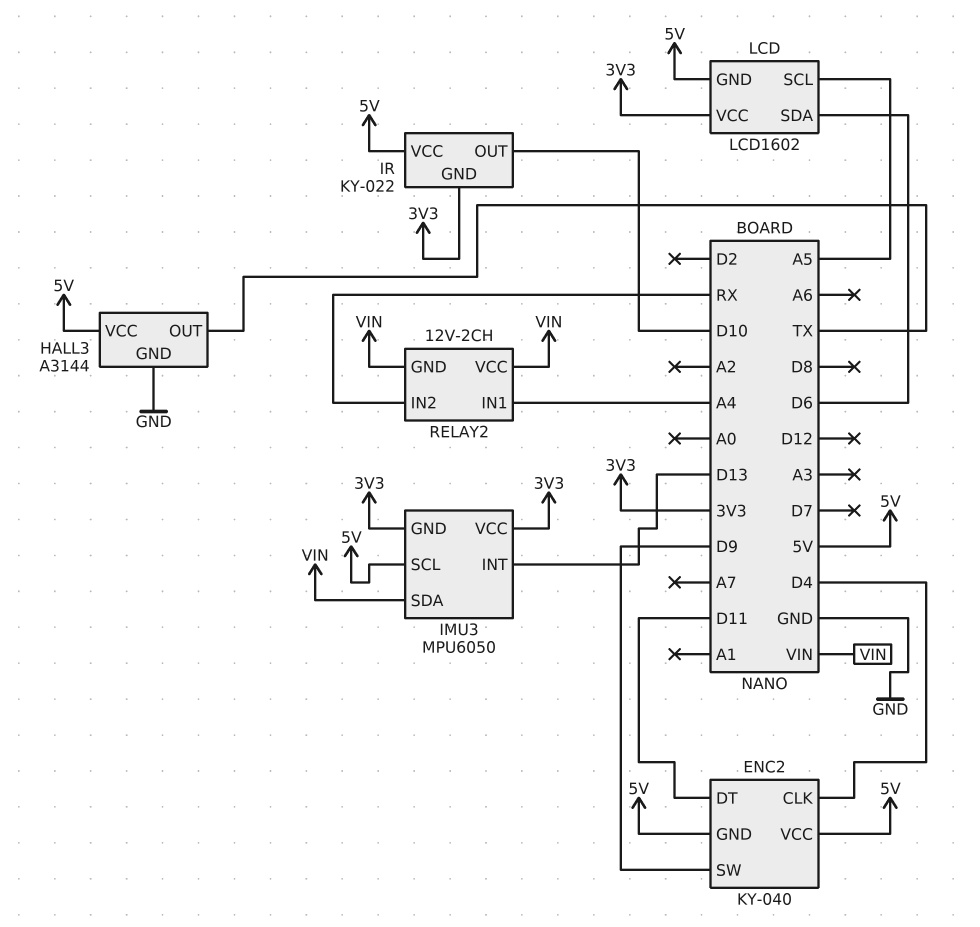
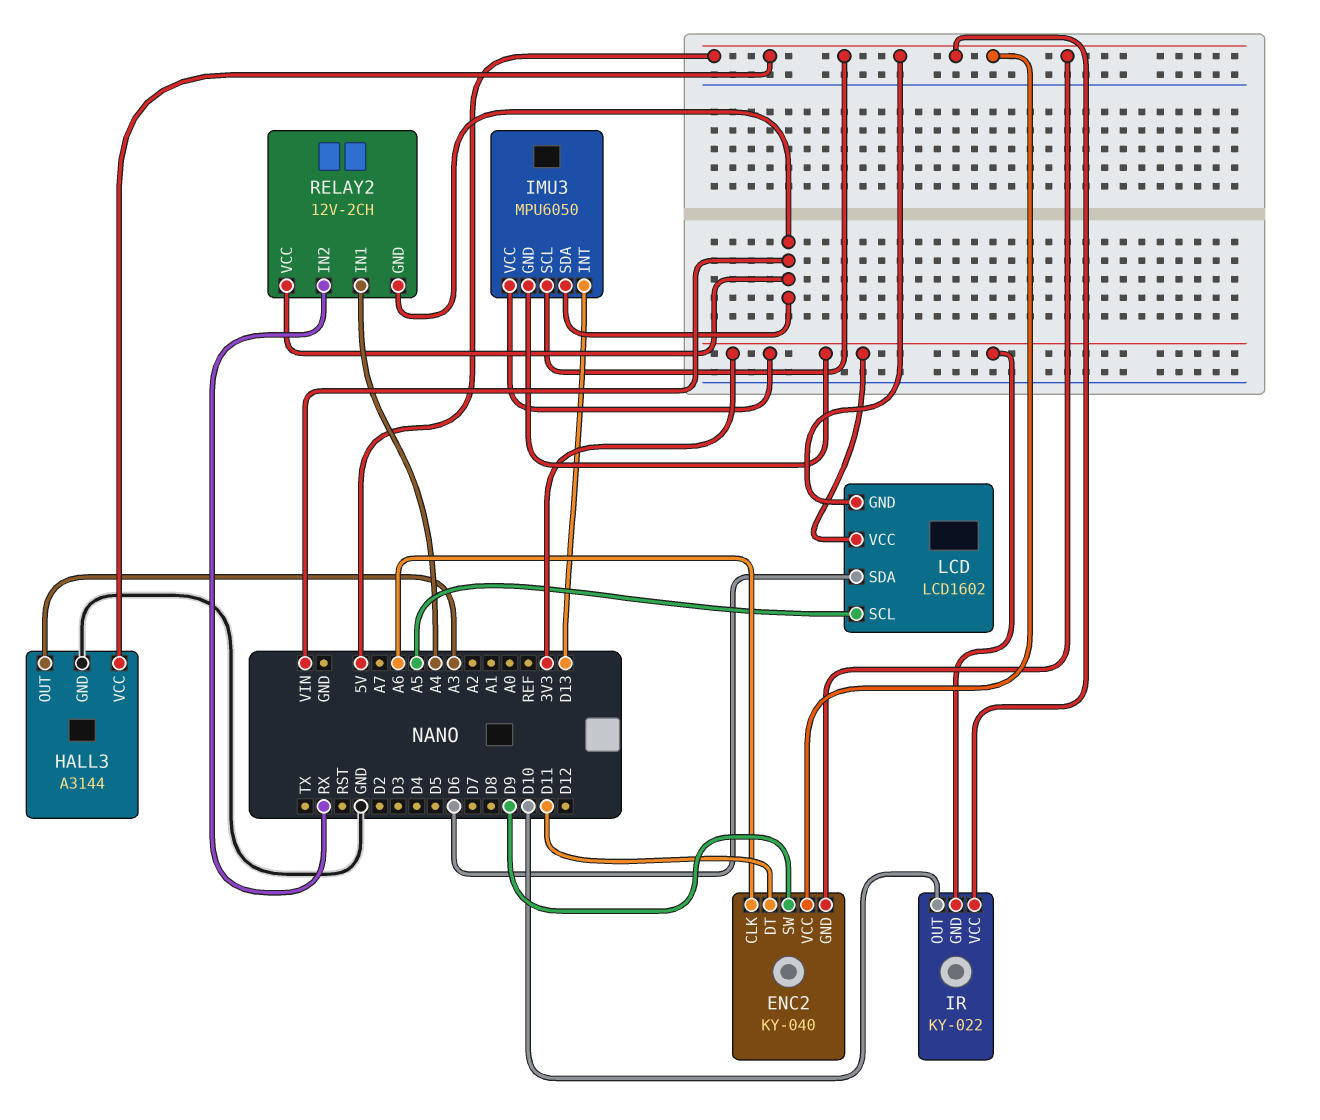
ENC2 pin CLK: D4 -> A6
HALL3 pin OUT: TX -> A3

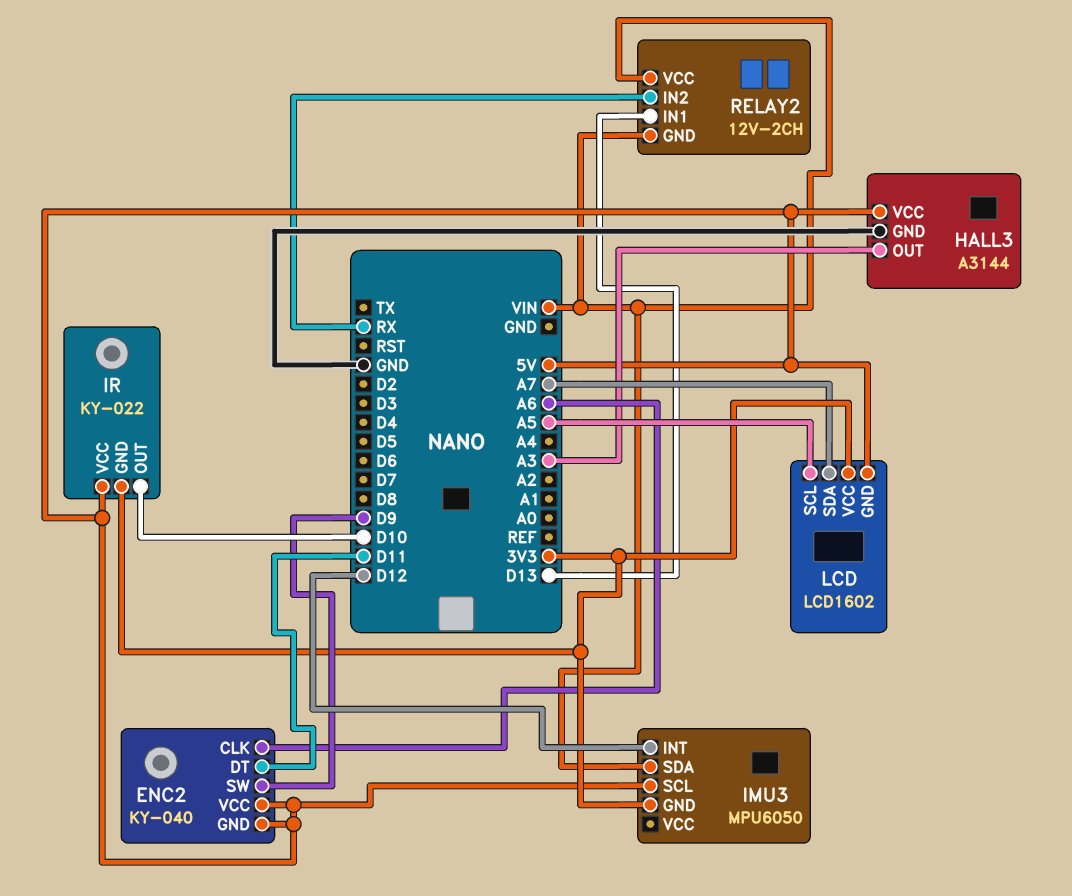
IMU3 pin INT: D13 -> D12
IMU3 pin VCC: 3V3 -> none
LCD pin SDA: D6 -> A7
RELAY2 pin IN1: A4 -> D13

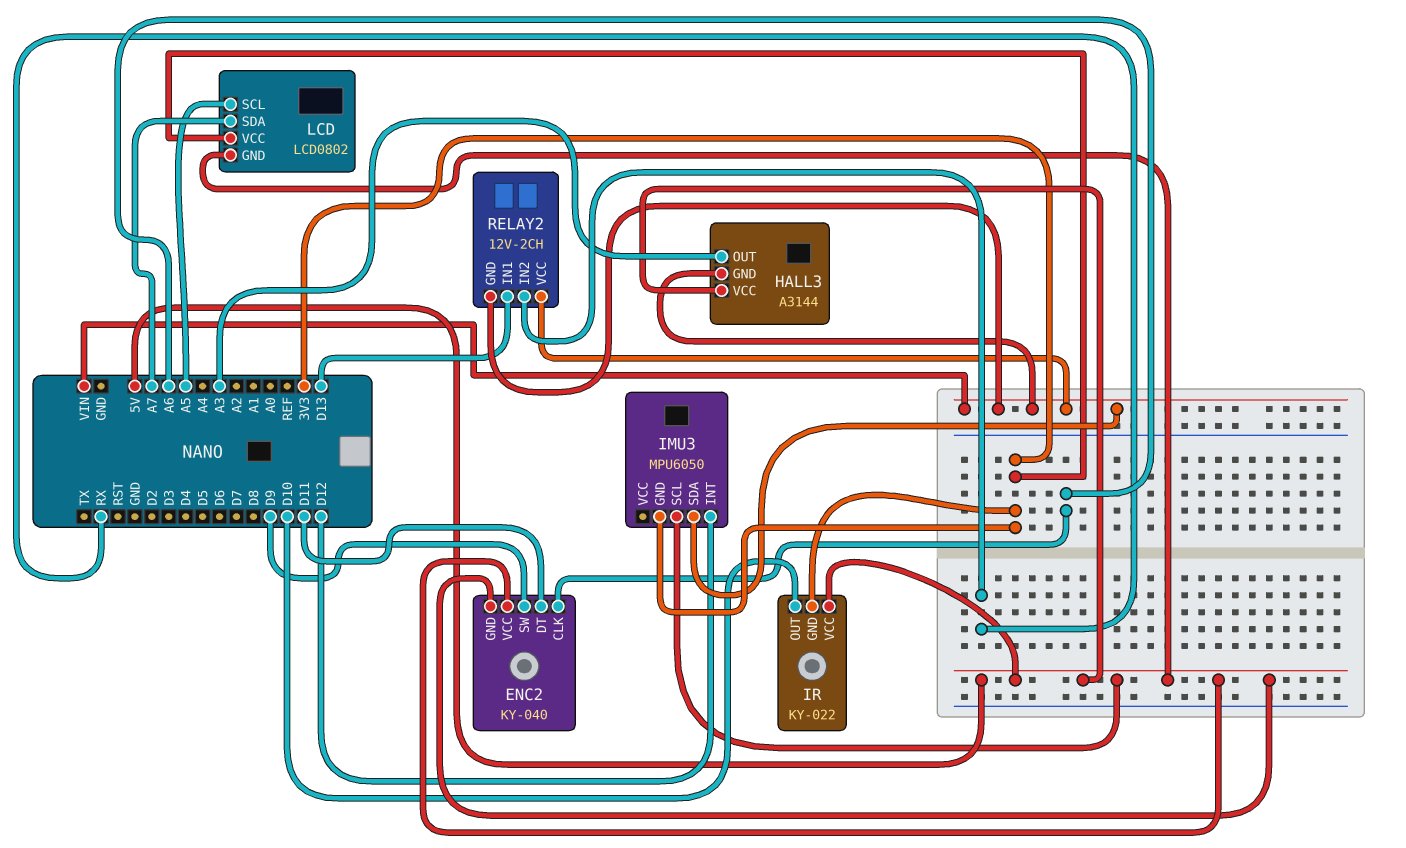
HALL3 pin GND: GND -> VIN
LCD: LCD1602 -> LCD0802

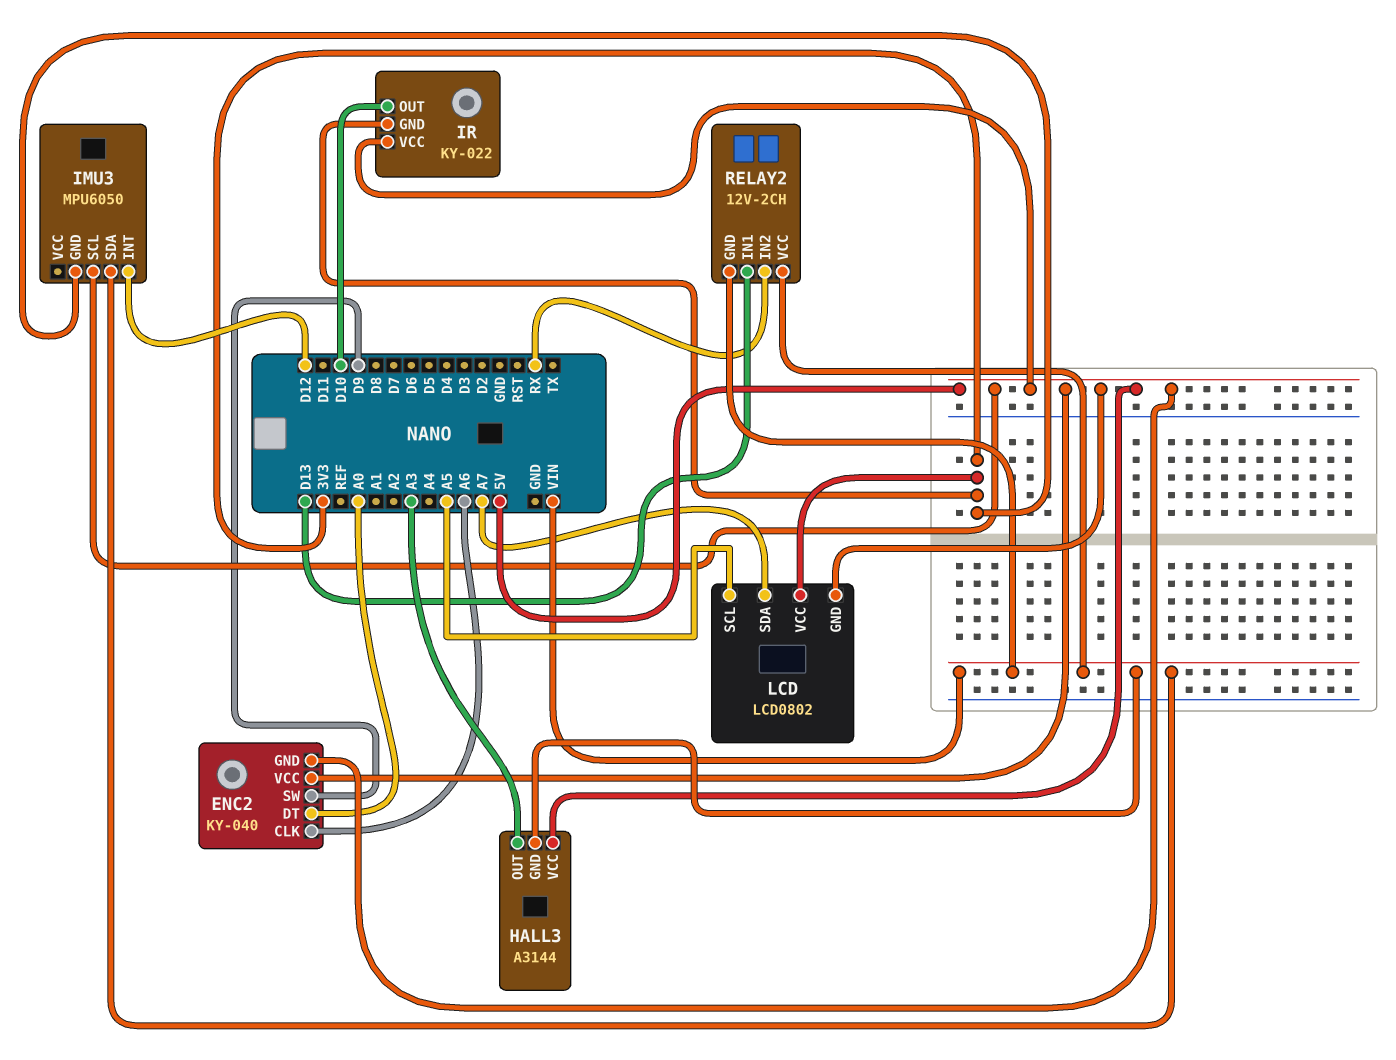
ENC2 pin DT: D11 -> A0

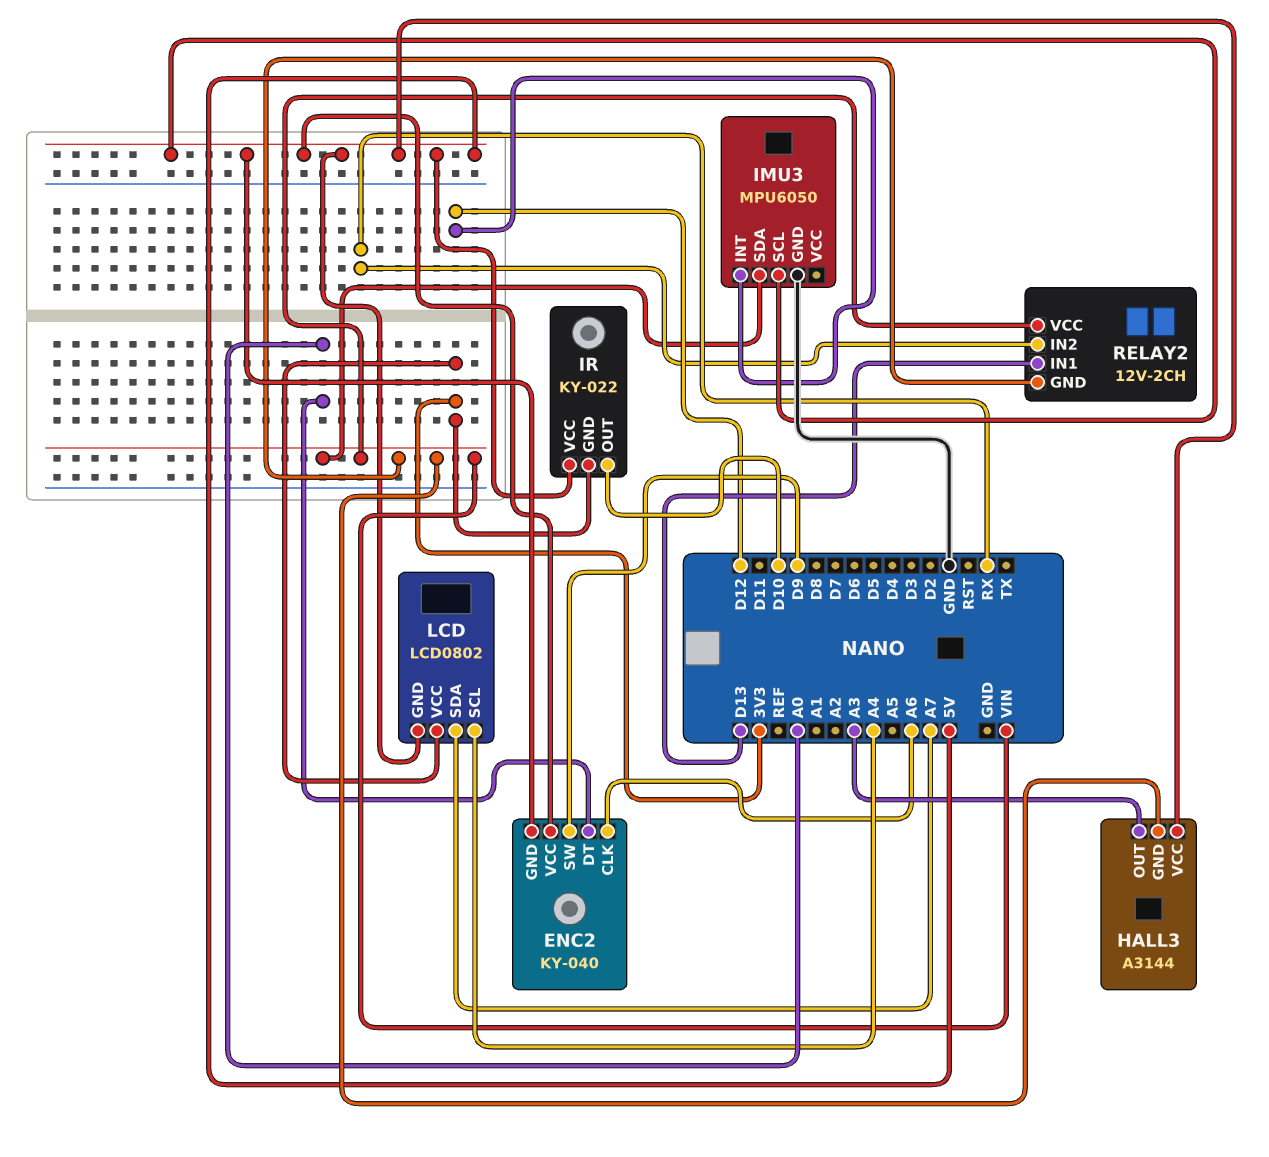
IMU3 pin GND: 3V3 -> GND
LCD pin SCL: A5 -> A4

